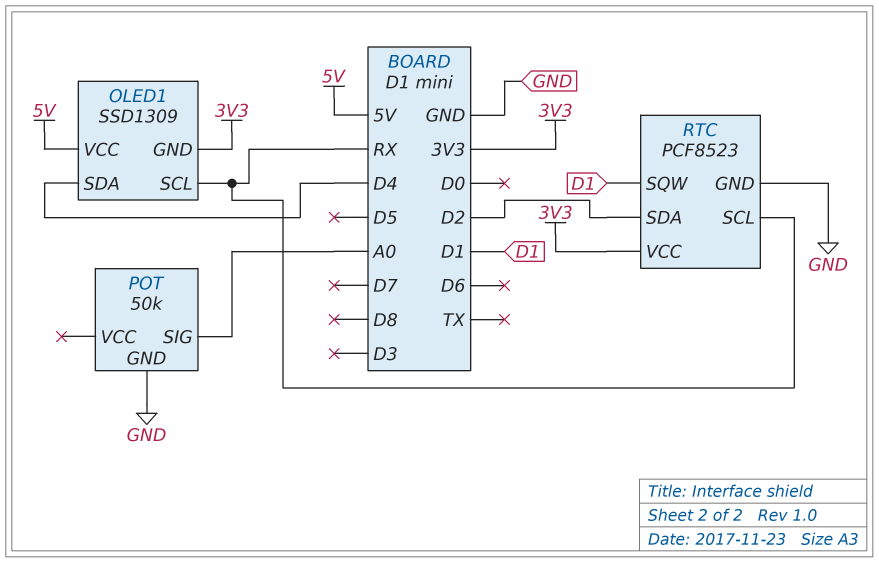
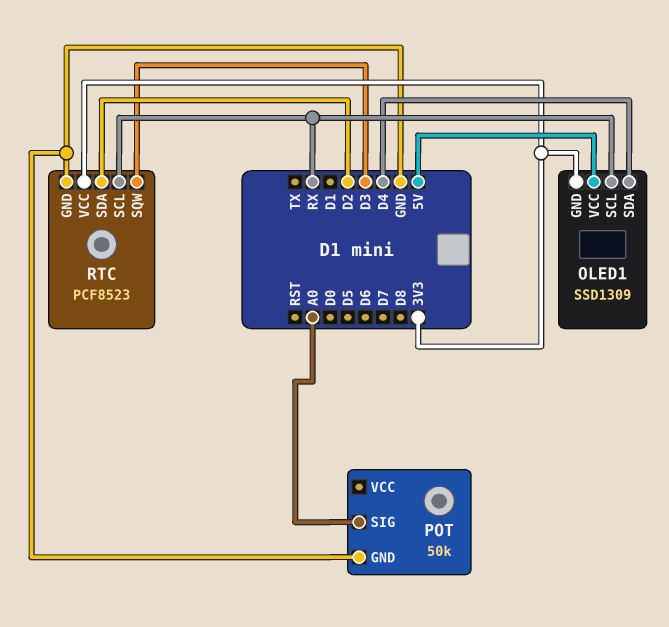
RTC pin SQW: D1 -> D3

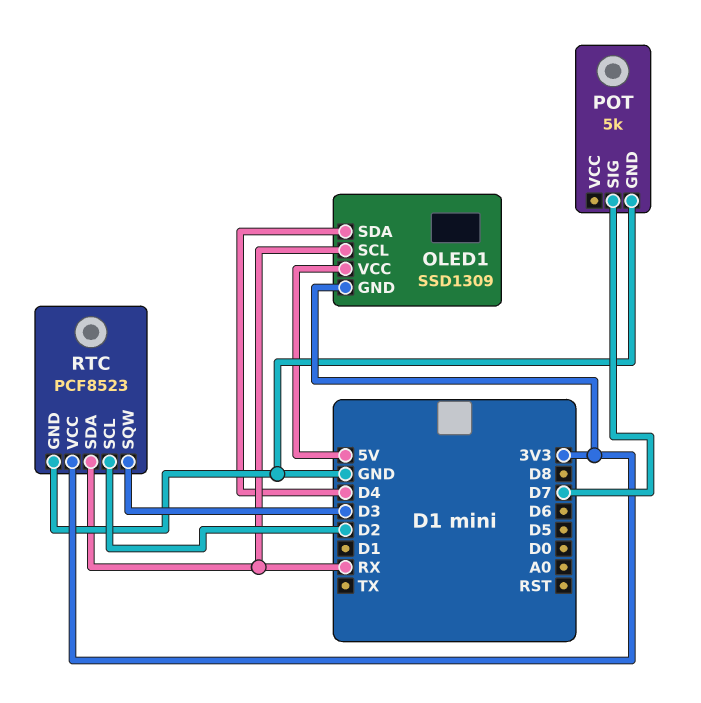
POT: 50k -> 5k
POT pin SIG: A0 -> D7
RTC pin SCL: RX -> D2
RTC pin SDA: D2 -> RX

